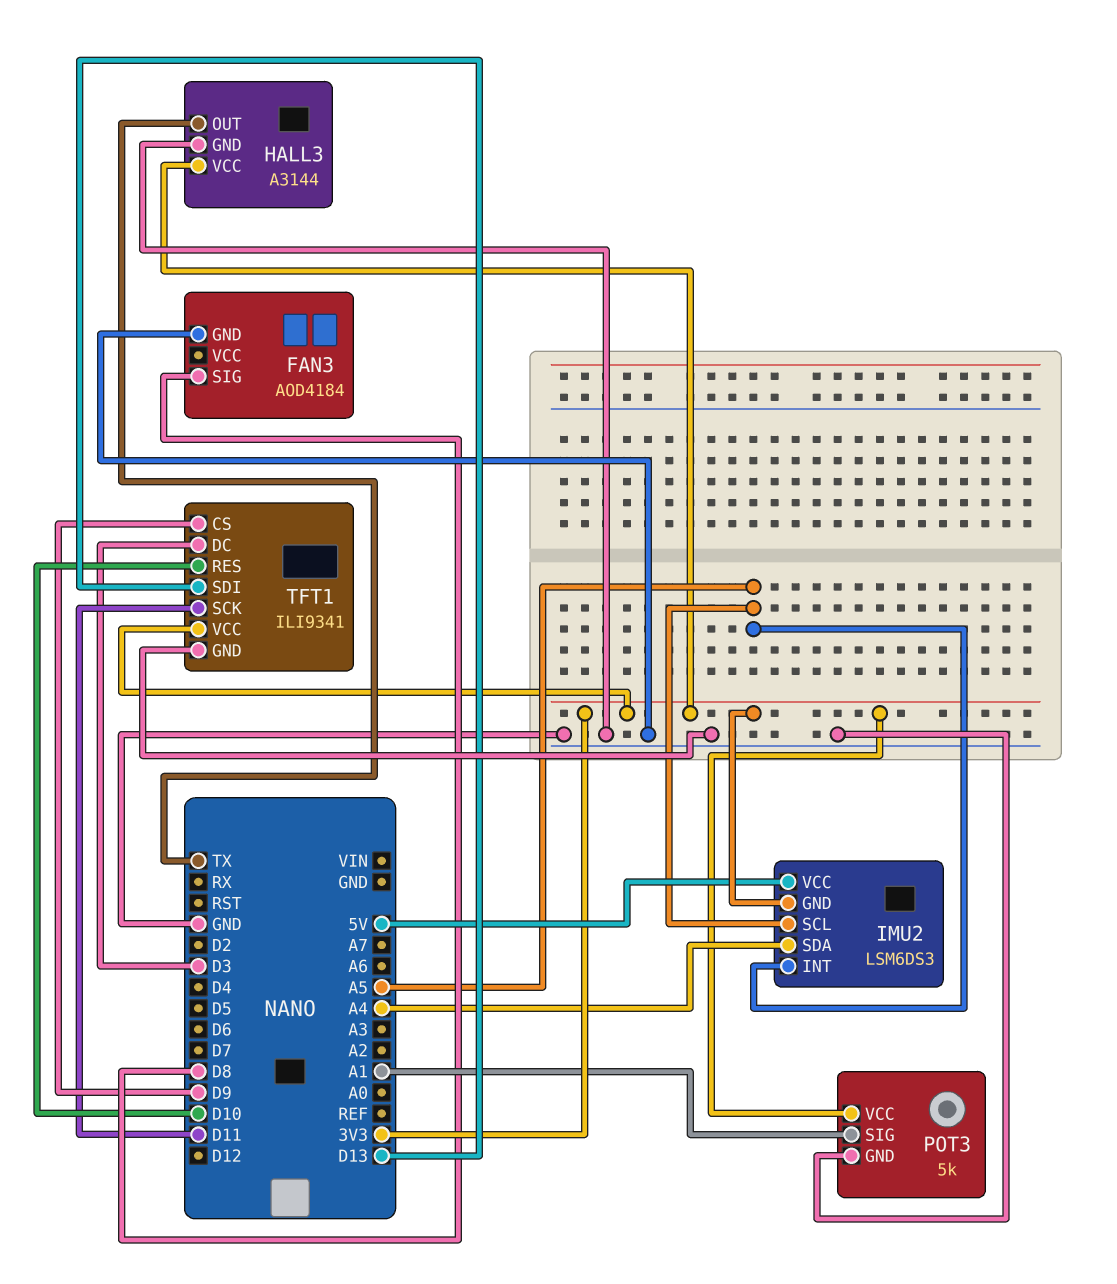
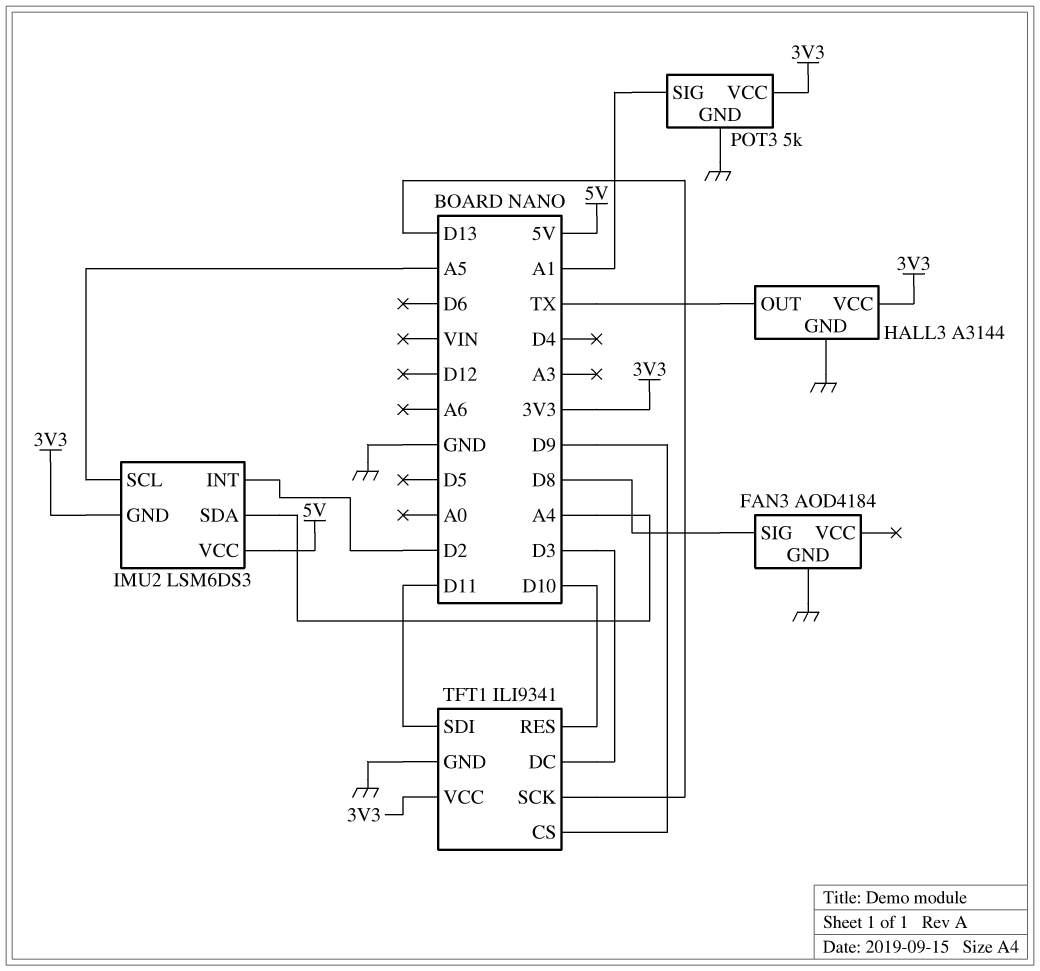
IMU2 pin INT: A5 -> D2
TFT1 pin SCK: D11 -> D13
TFT1 pin SDI: D13 -> D11

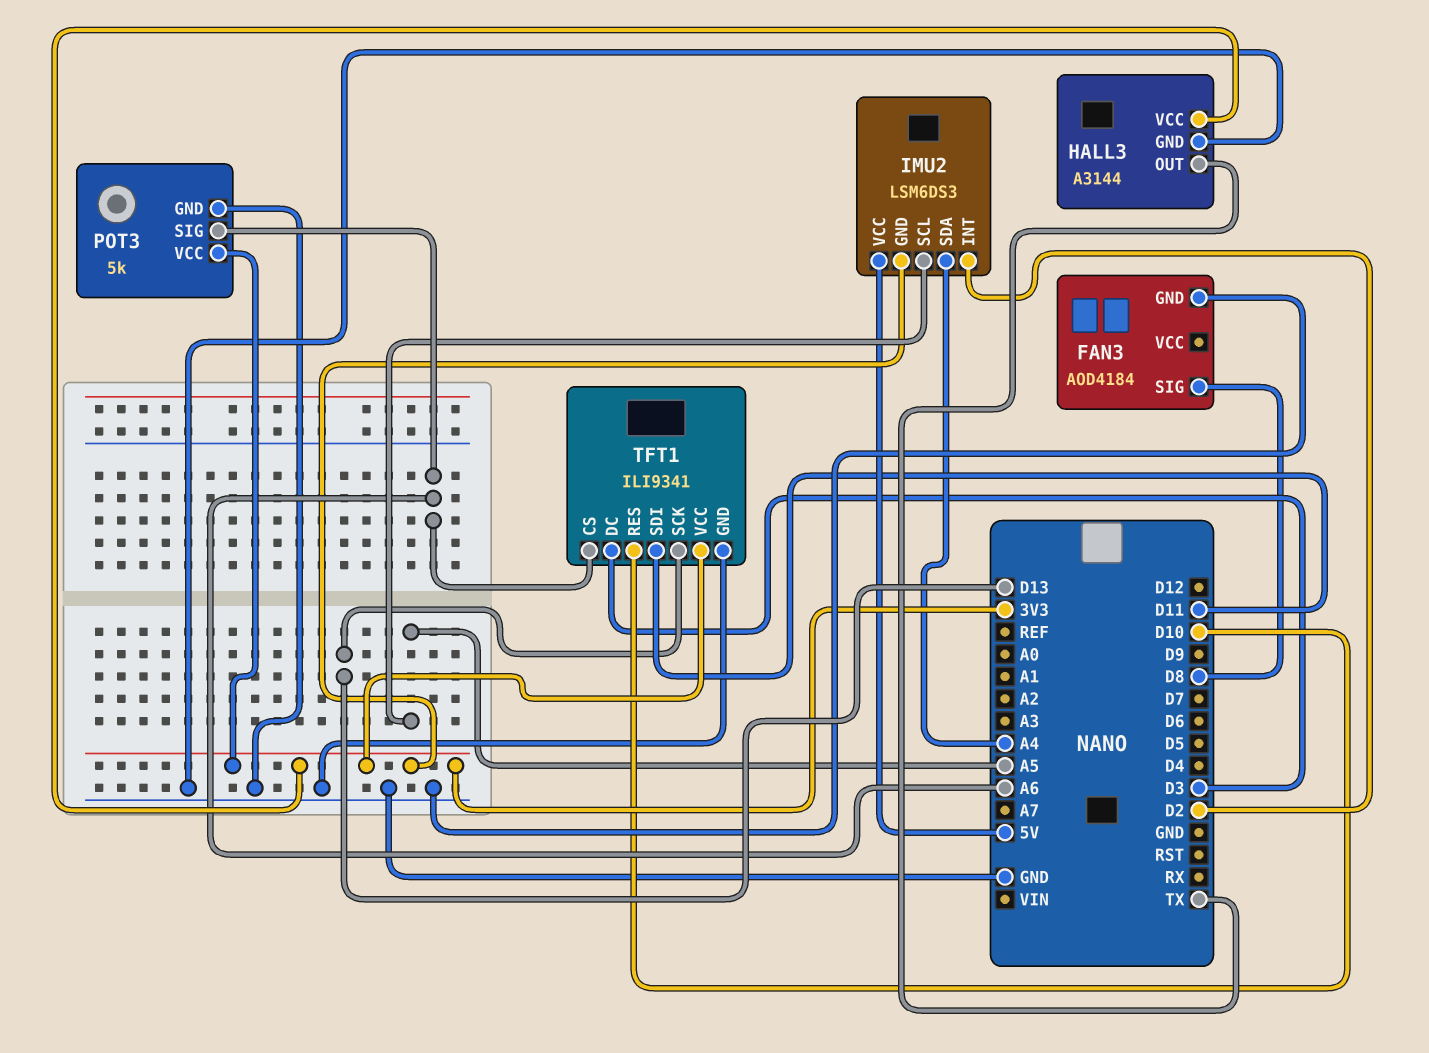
POT3 pin SIG: A1 -> A6
TFT1 pin CS: D9 -> A6

